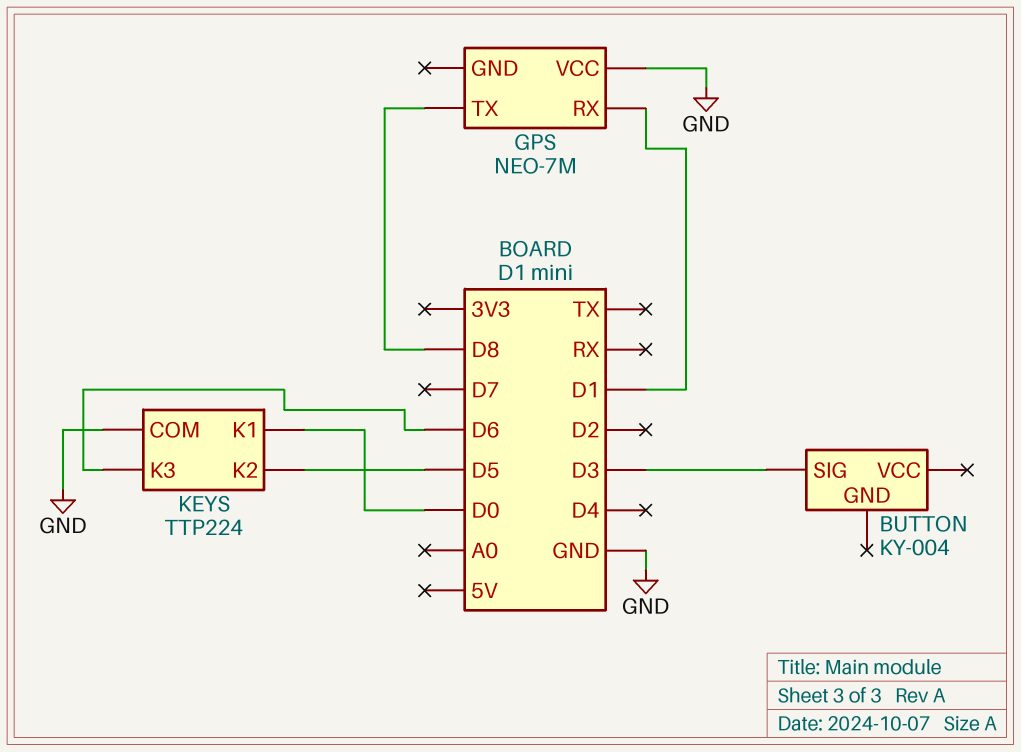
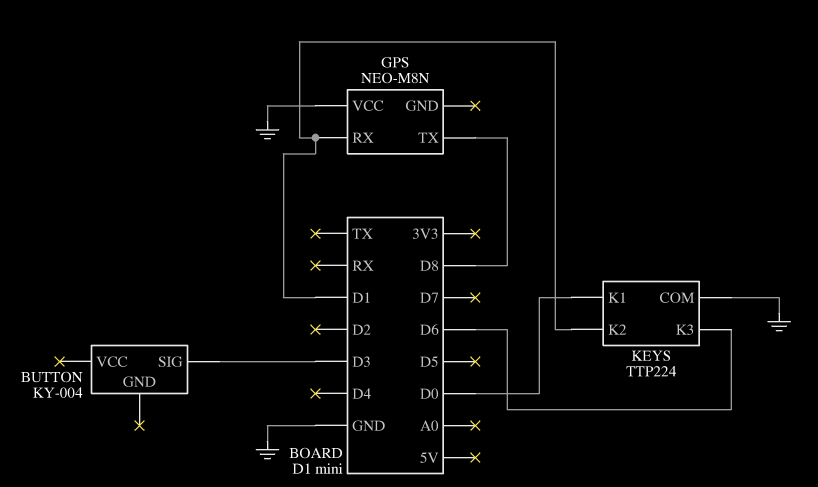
GPS: NEO-7M -> NEO-M8N
KEYS pin K2: D5 -> D1

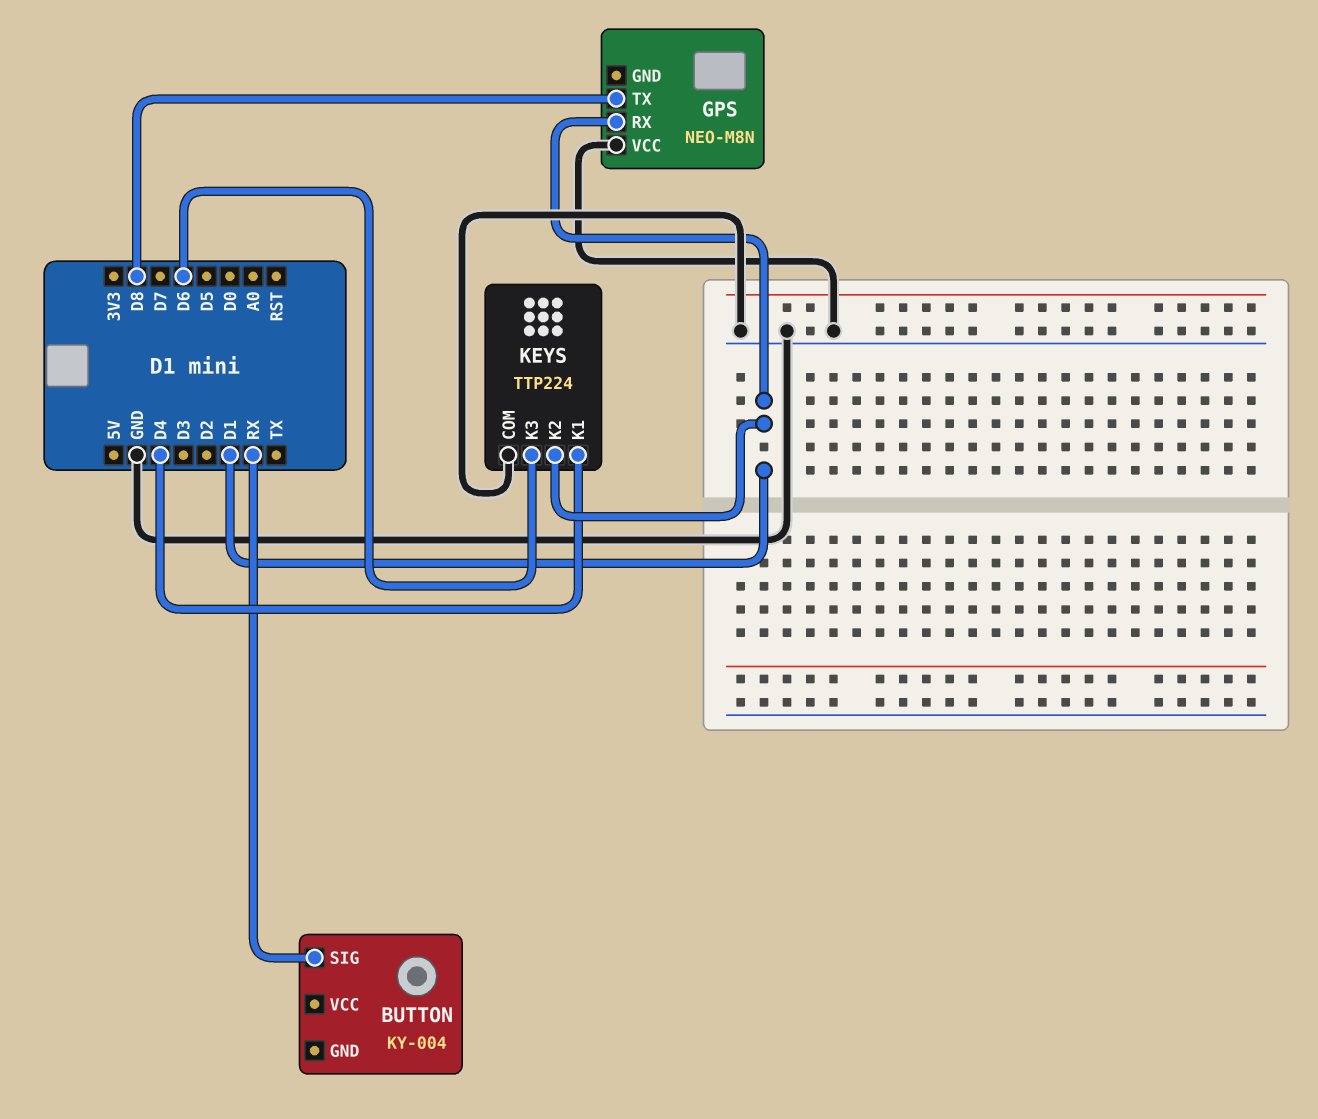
BUTTON pin SIG: D3 -> RX
KEYS pin K1: D0 -> D4

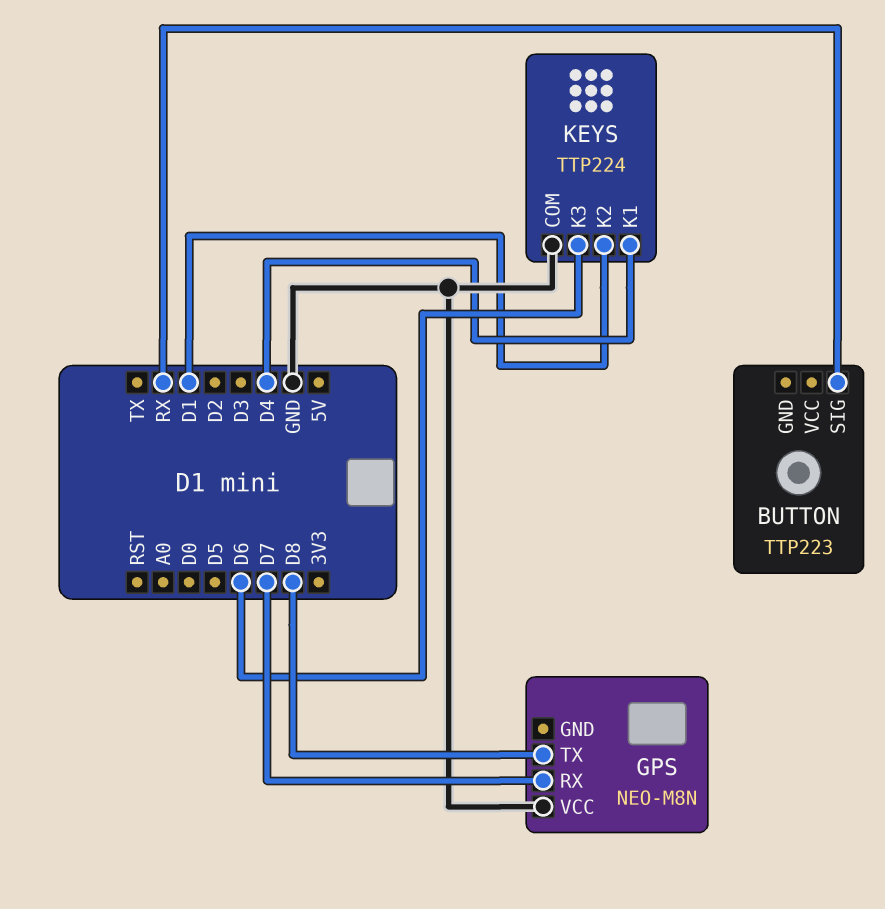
BUTTON: KY-004 -> TTP223
GPS pin RX: D1 -> D7

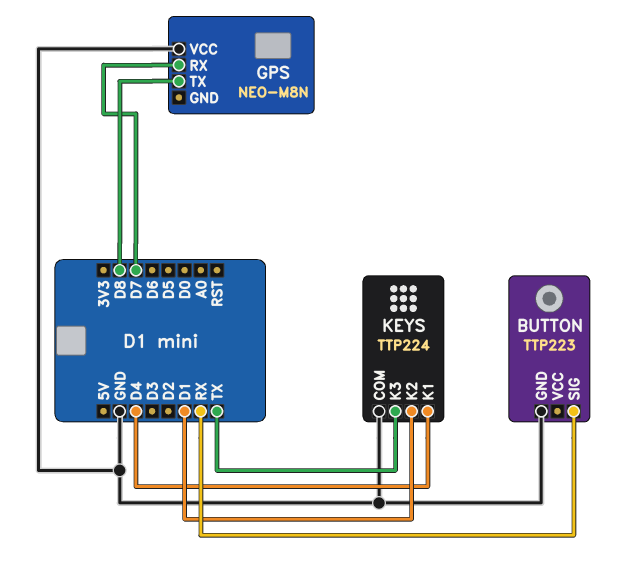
BUTTON pin GND: none -> GND
KEYS pin K3: D6 -> TX

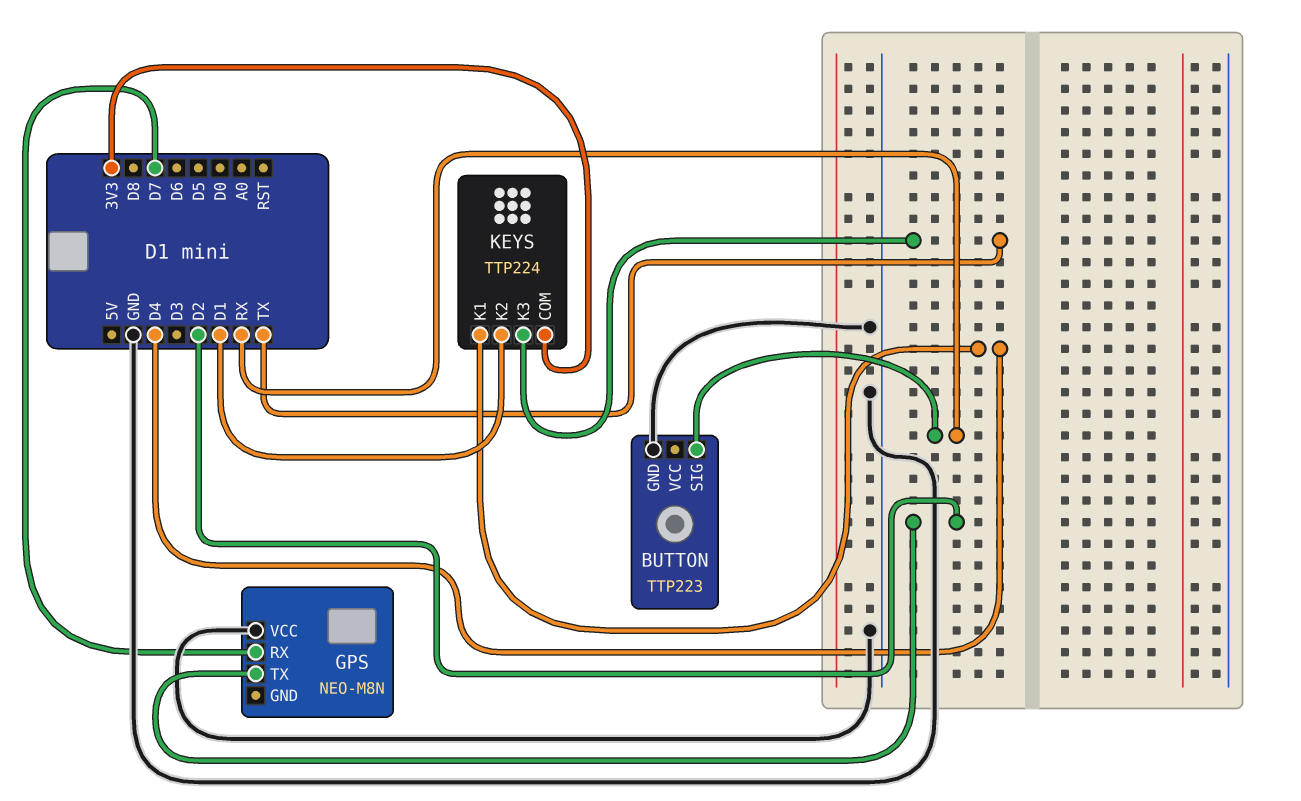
GPS pin TX: D8 -> D2
KEYS pin COM: GND -> 3V3

